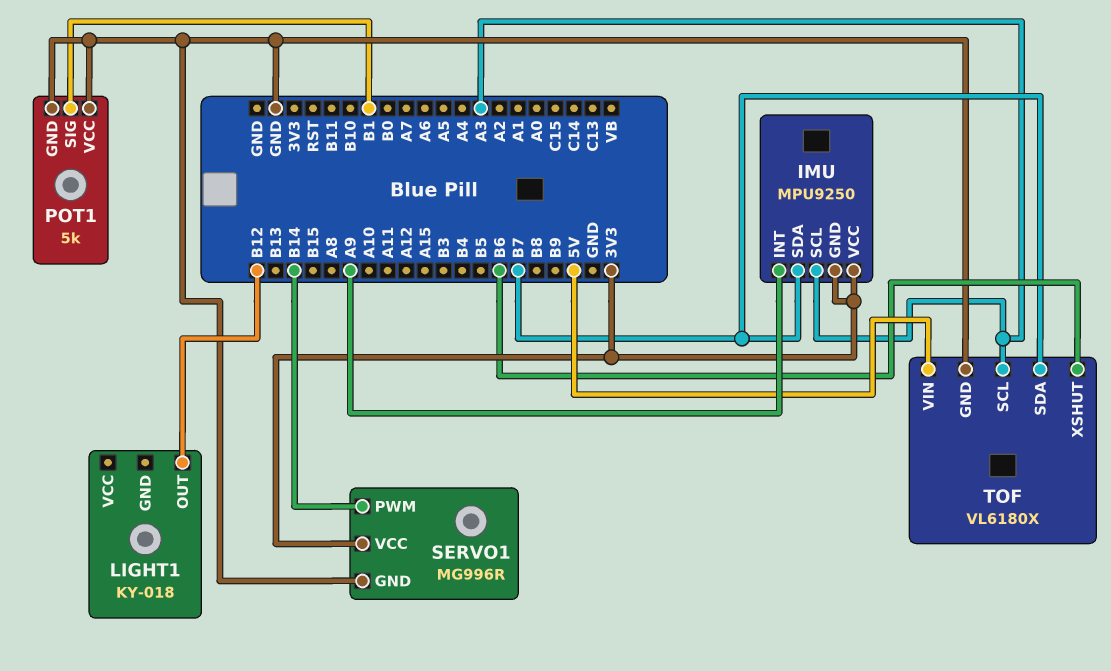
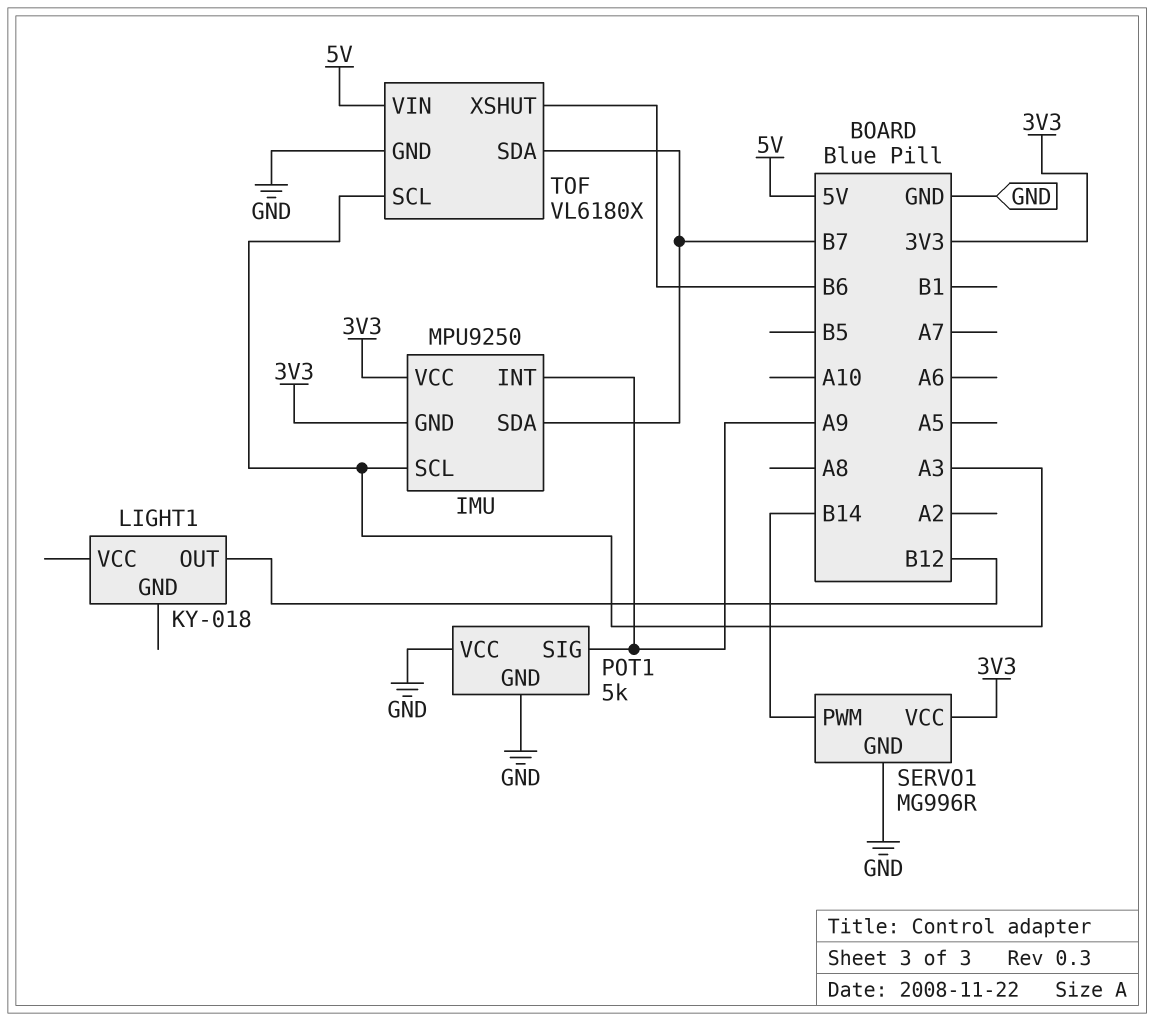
POT1 pin SIG: B1 -> A9

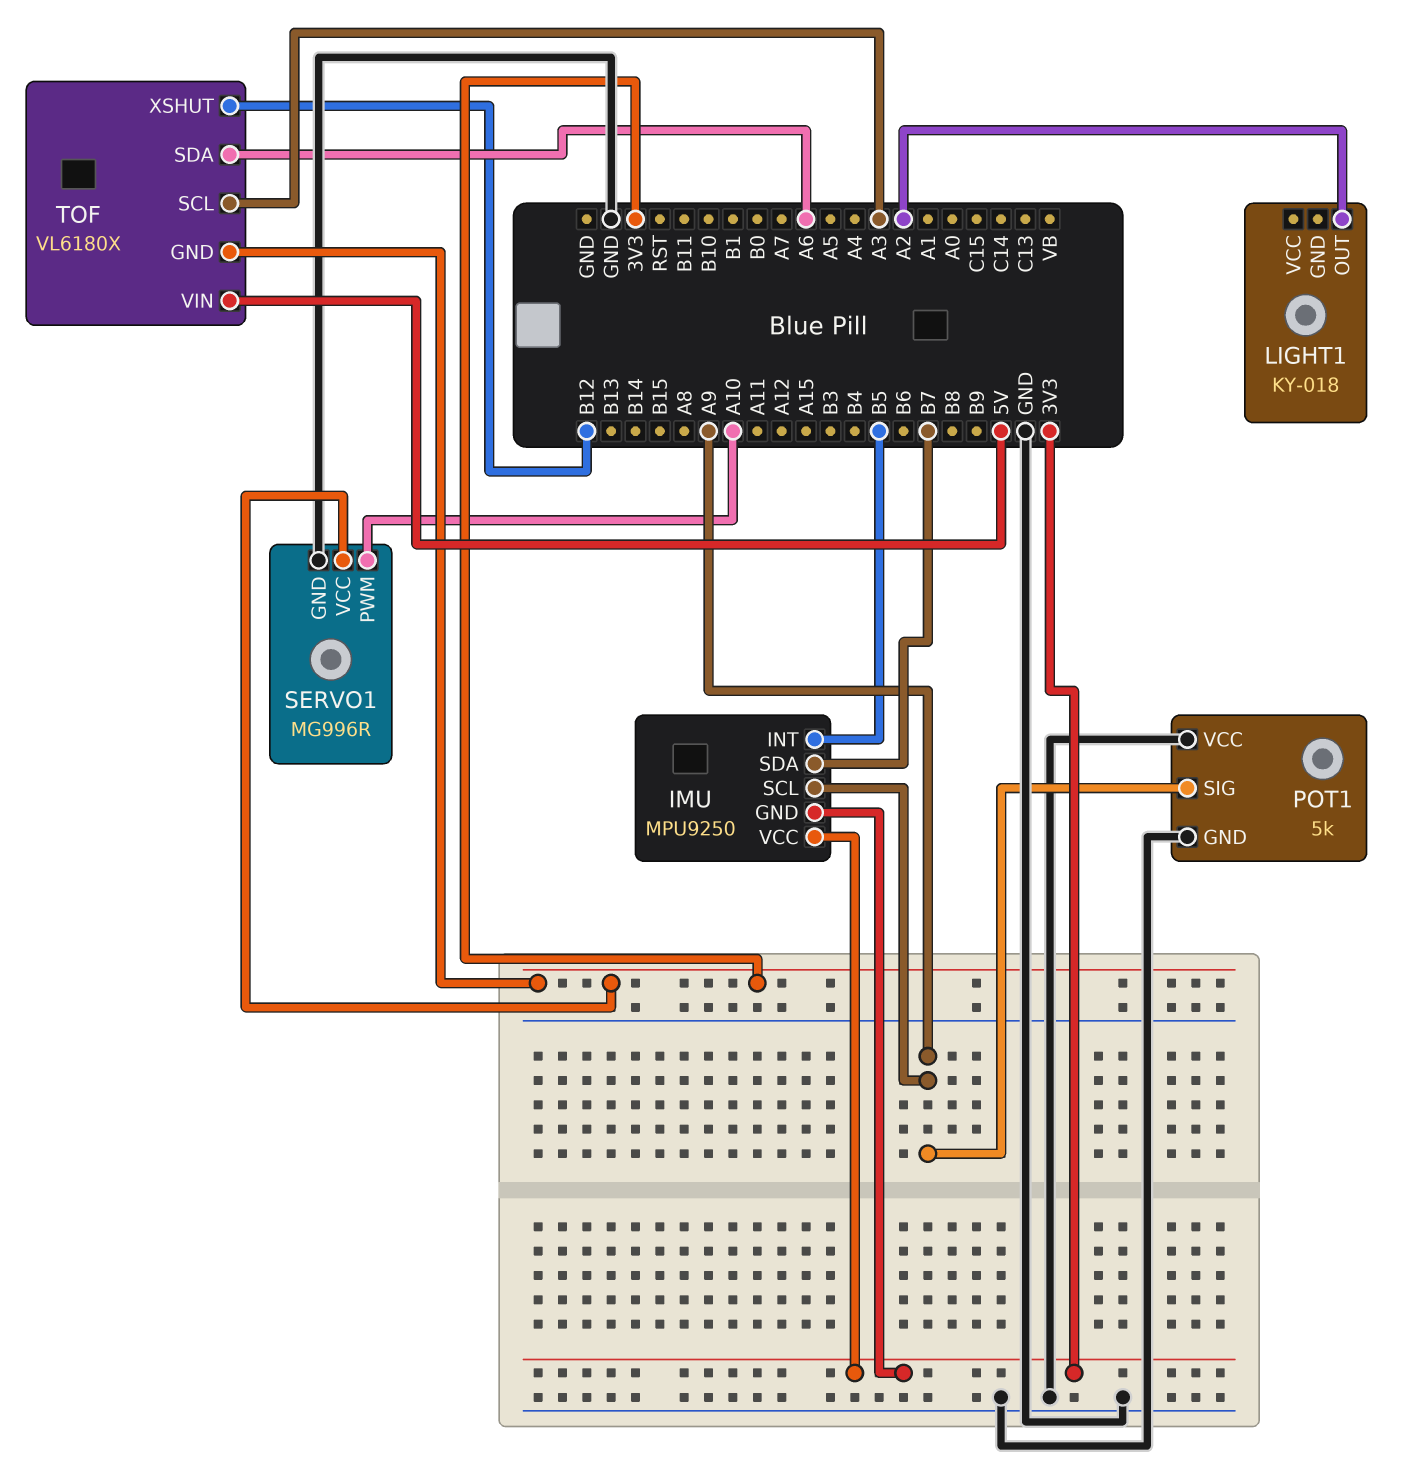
IMU pin INT: A9 -> B5
IMU pin SCL: A3 -> A9
LIGHT1 pin OUT: B12 -> A2
SERVO1 pin PWM: B14 -> A10
TOF pin GND: GND -> 3V3
TOF pin SDA: B7 -> A6
TOF pin XSHUT: B6 -> B12

